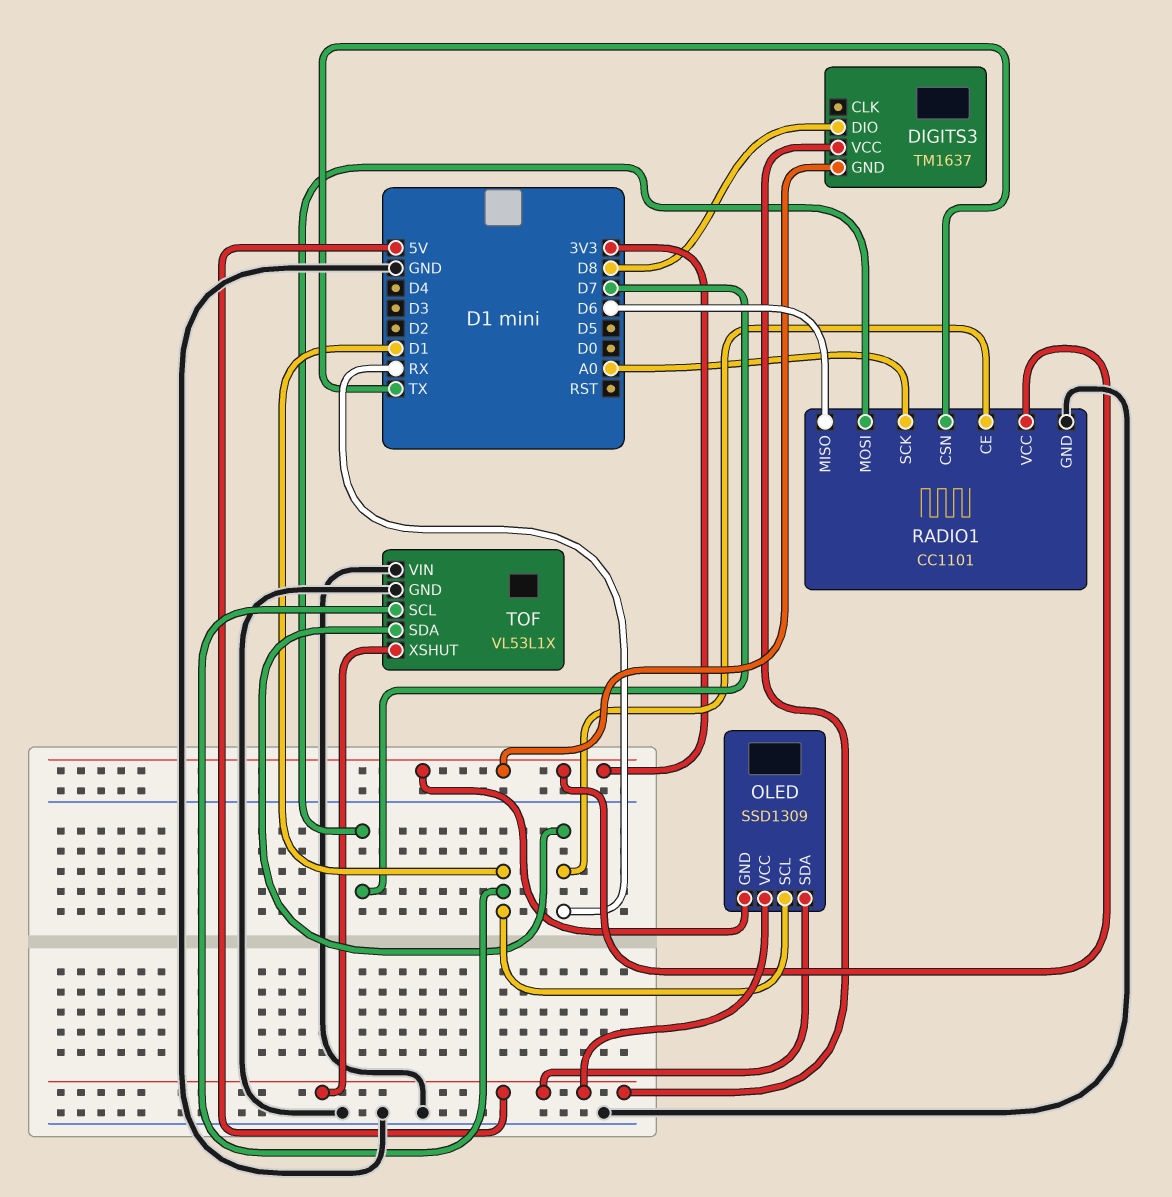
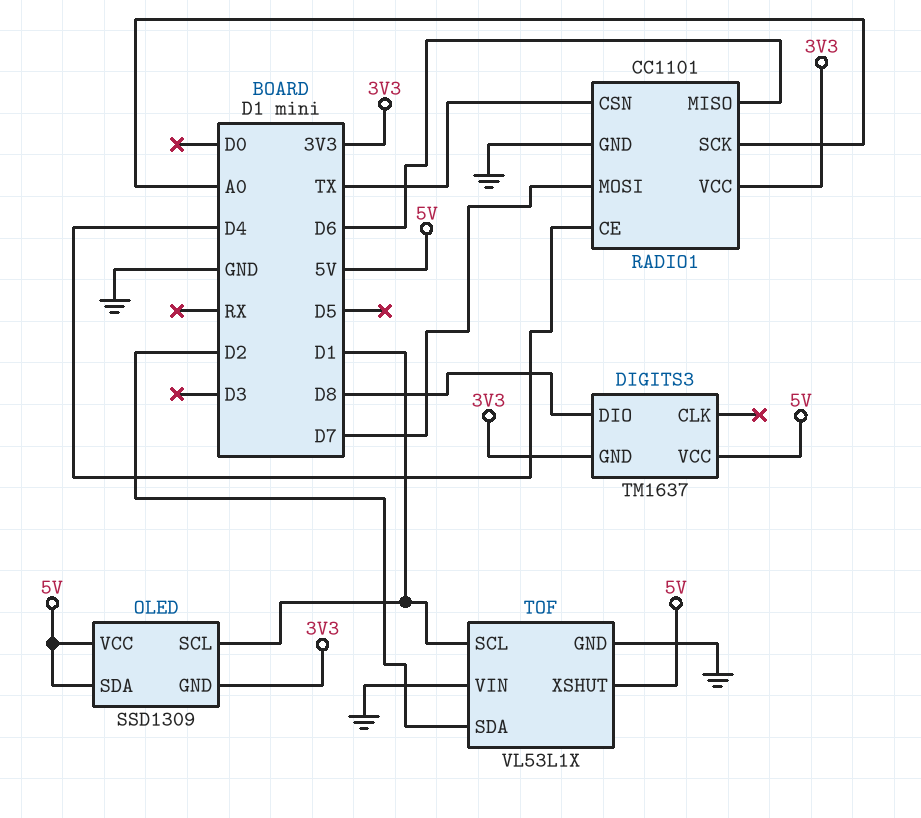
RADIO1 pin CE: RX -> D4
TOF pin SDA: RX -> D2

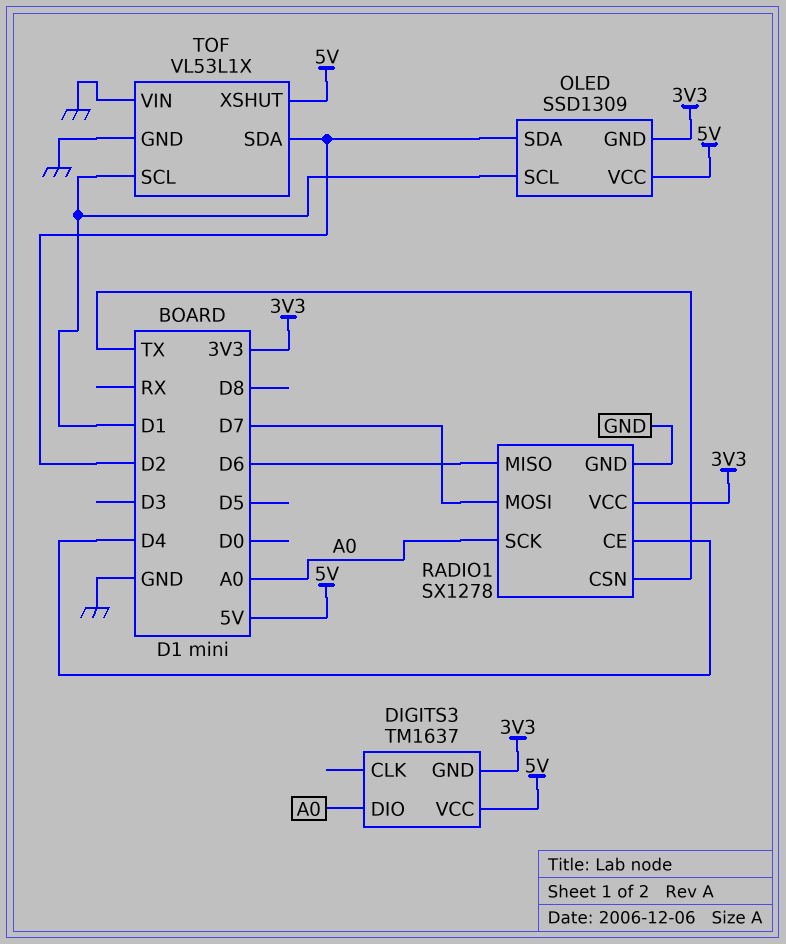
DIGITS3 pin DIO: D8 -> A0
OLED pin SDA: 5V -> D2
RADIO1: CC1101 -> SX1278

